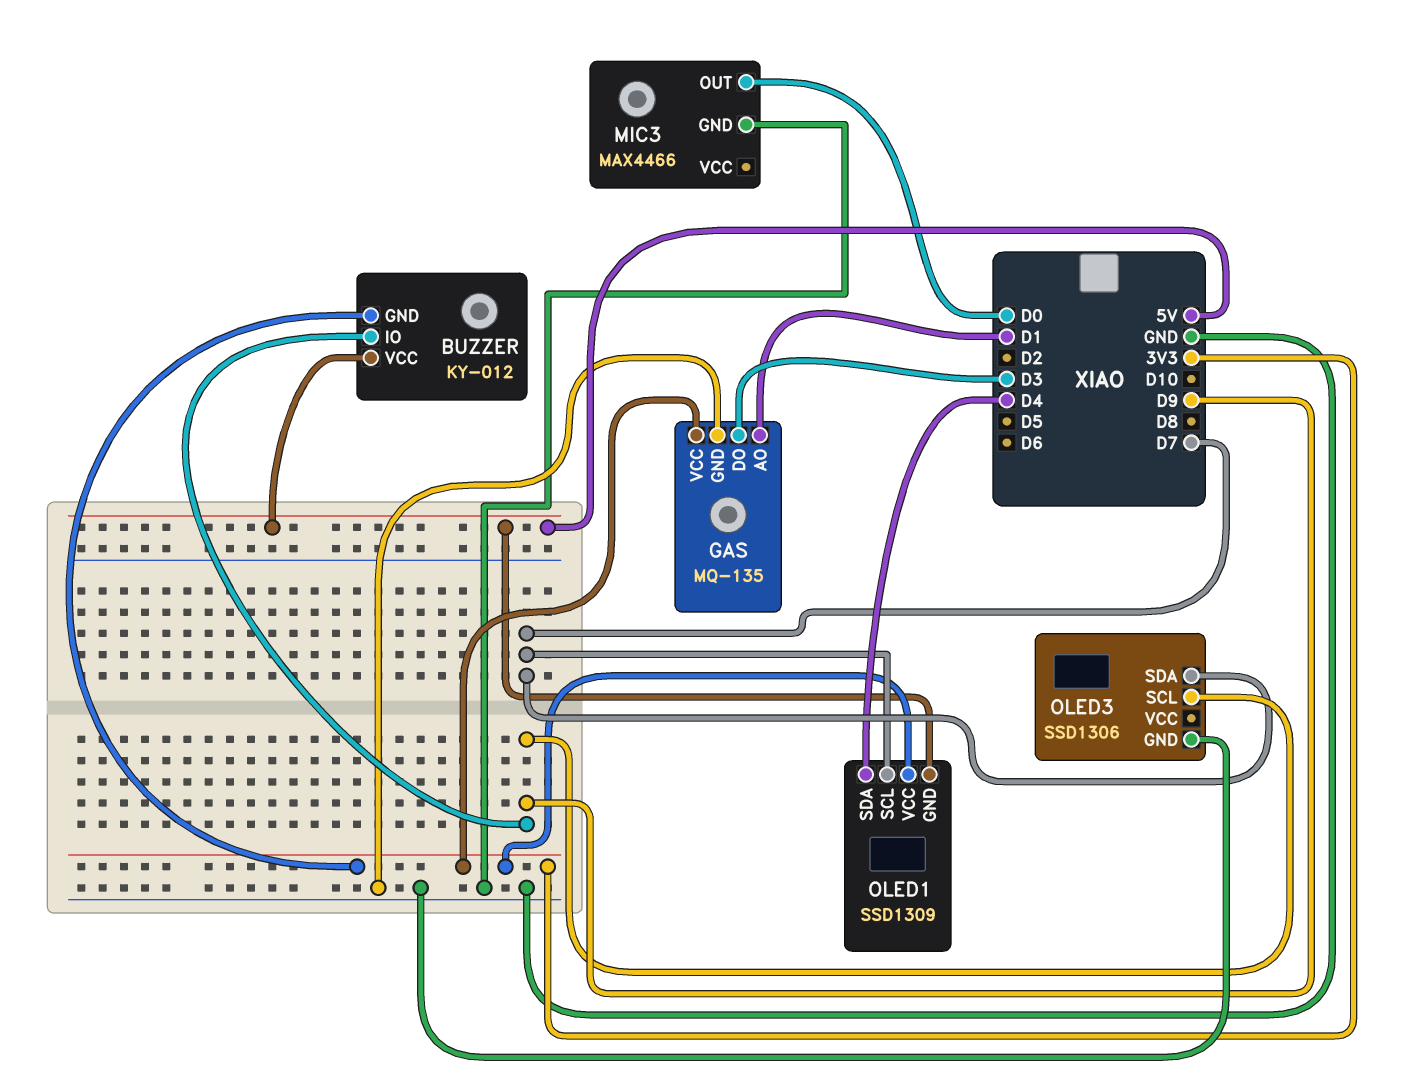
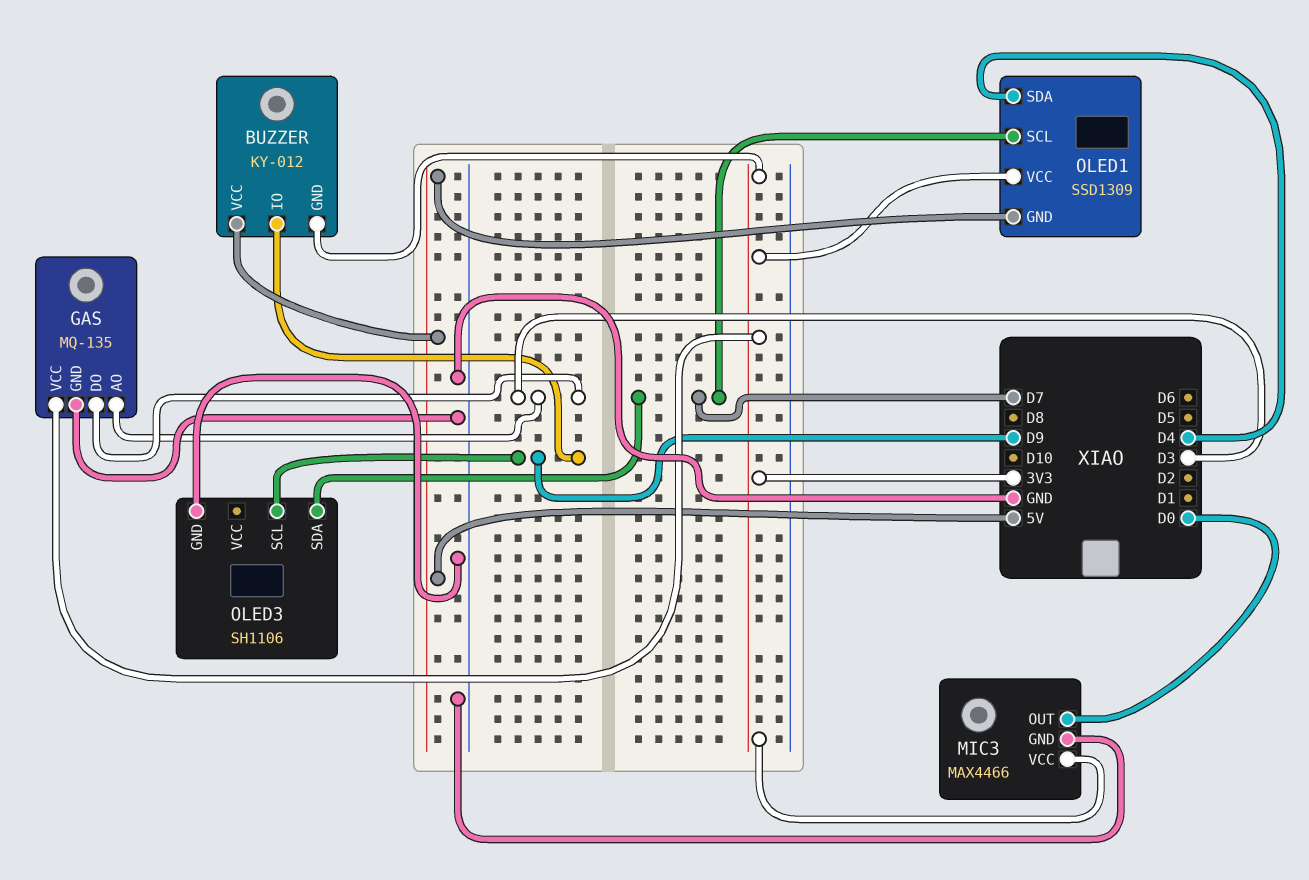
GAS pin AO: D1 -> D3
MIC3 pin VCC: none -> 3V3
OLED3: SSD1306 -> SH1106

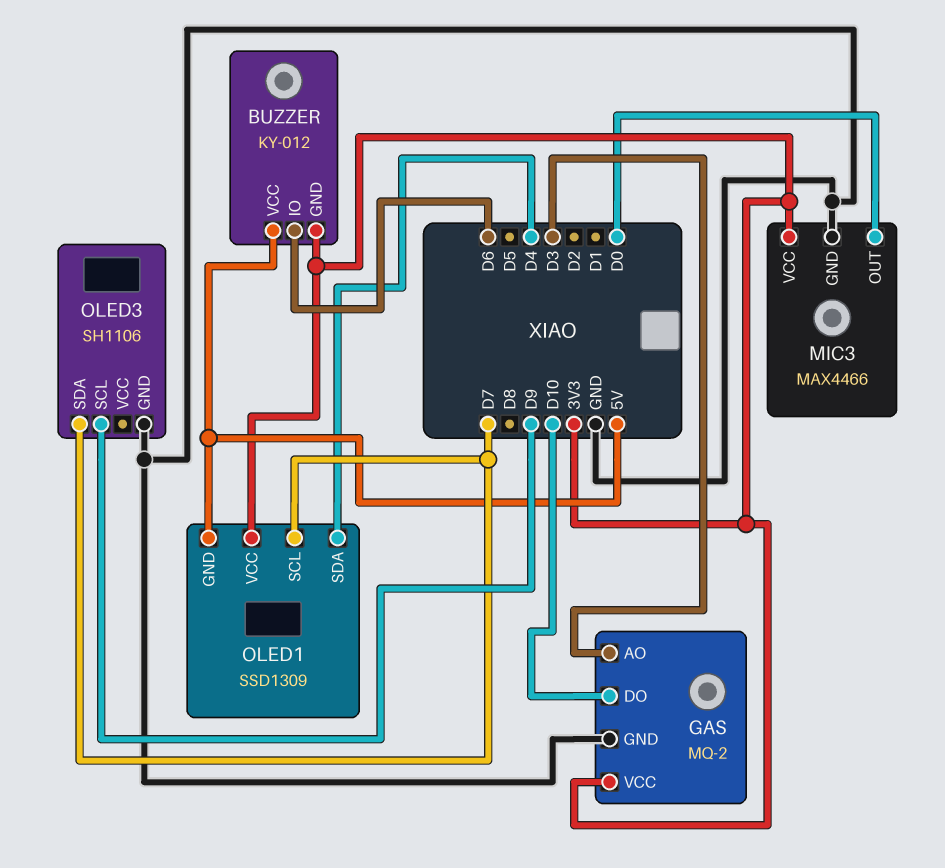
BUZZER pin IO: D9 -> D6
GAS: MQ-135 -> MQ-2
GAS pin DO: D3 -> D10

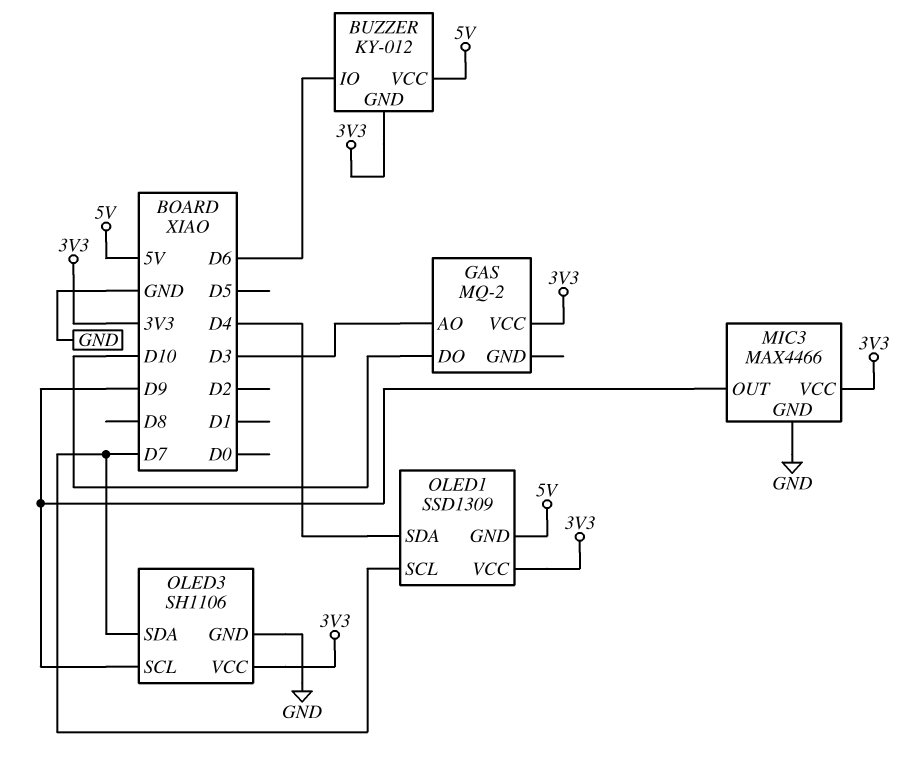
GAS pin GND: GND -> none
MIC3 pin OUT: D0 -> D9
OLED3 pin VCC: none -> 3V3

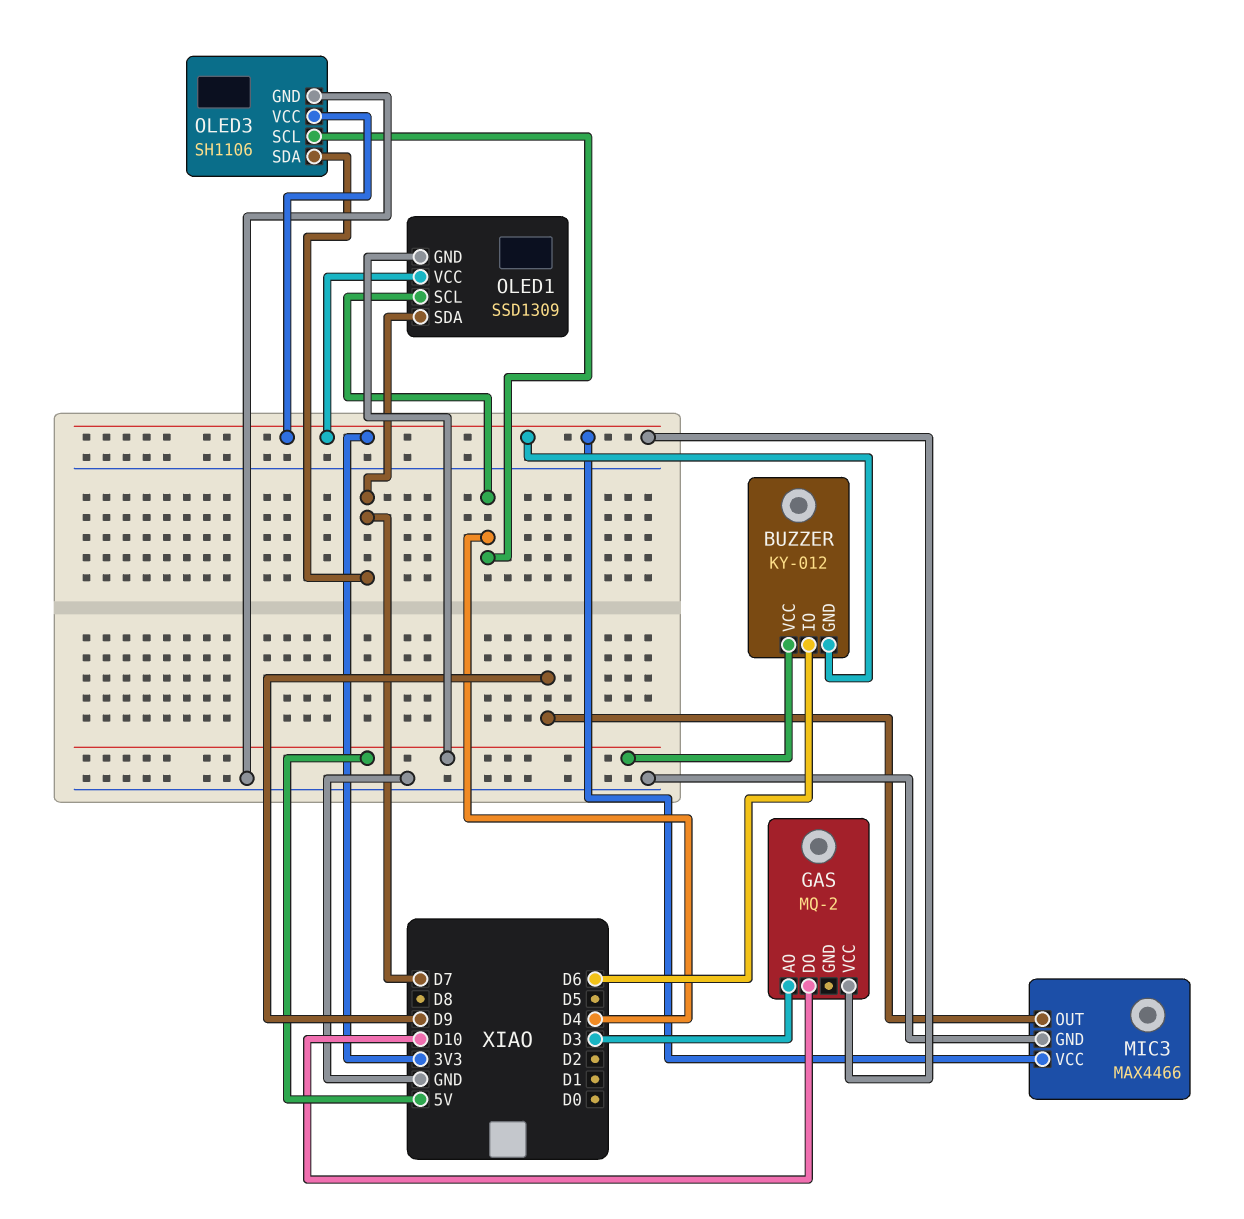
OLED1 pin SCL: D7 -> D4
OLED1 pin SDA: D4 -> D7
OLED3 pin SCL: D9 -> D4

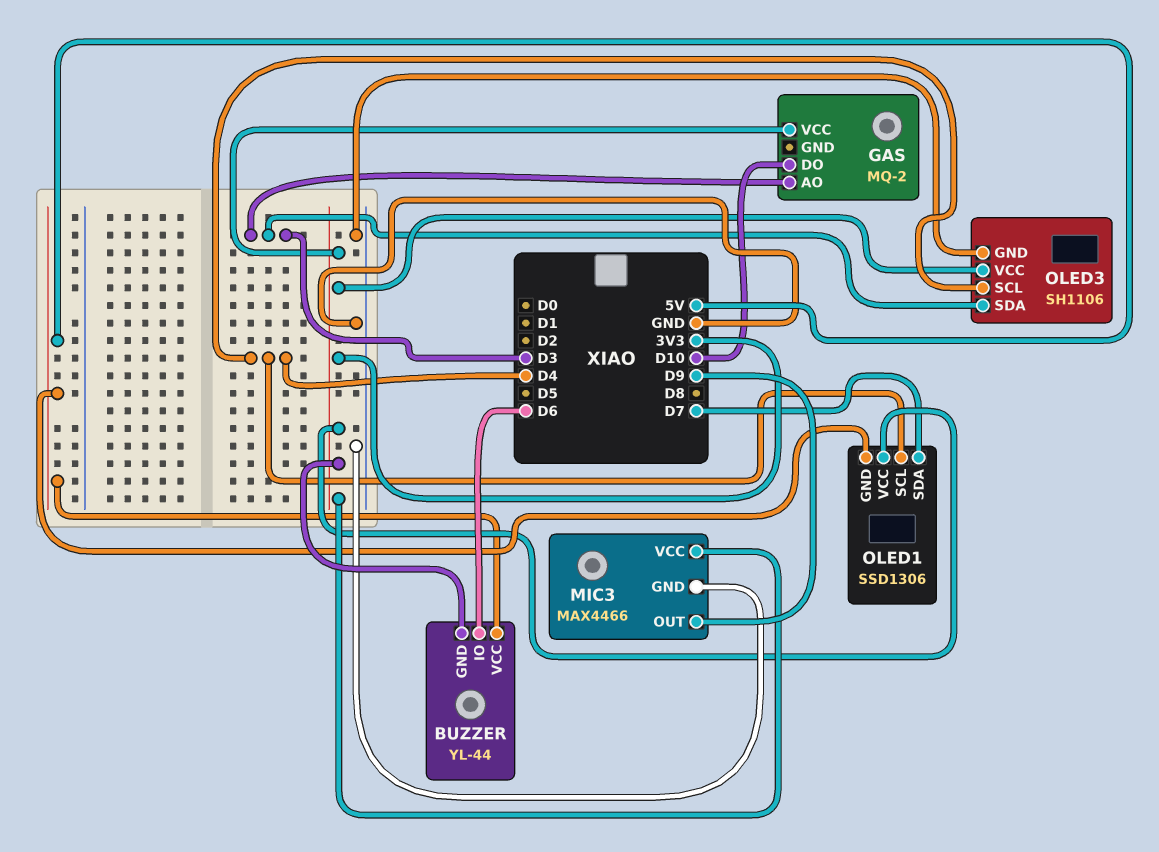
BUZZER: KY-012 -> YL-44
OLED1: SSD1309 -> SSD1306
OLED3 pin SDA: D7 -> D3

